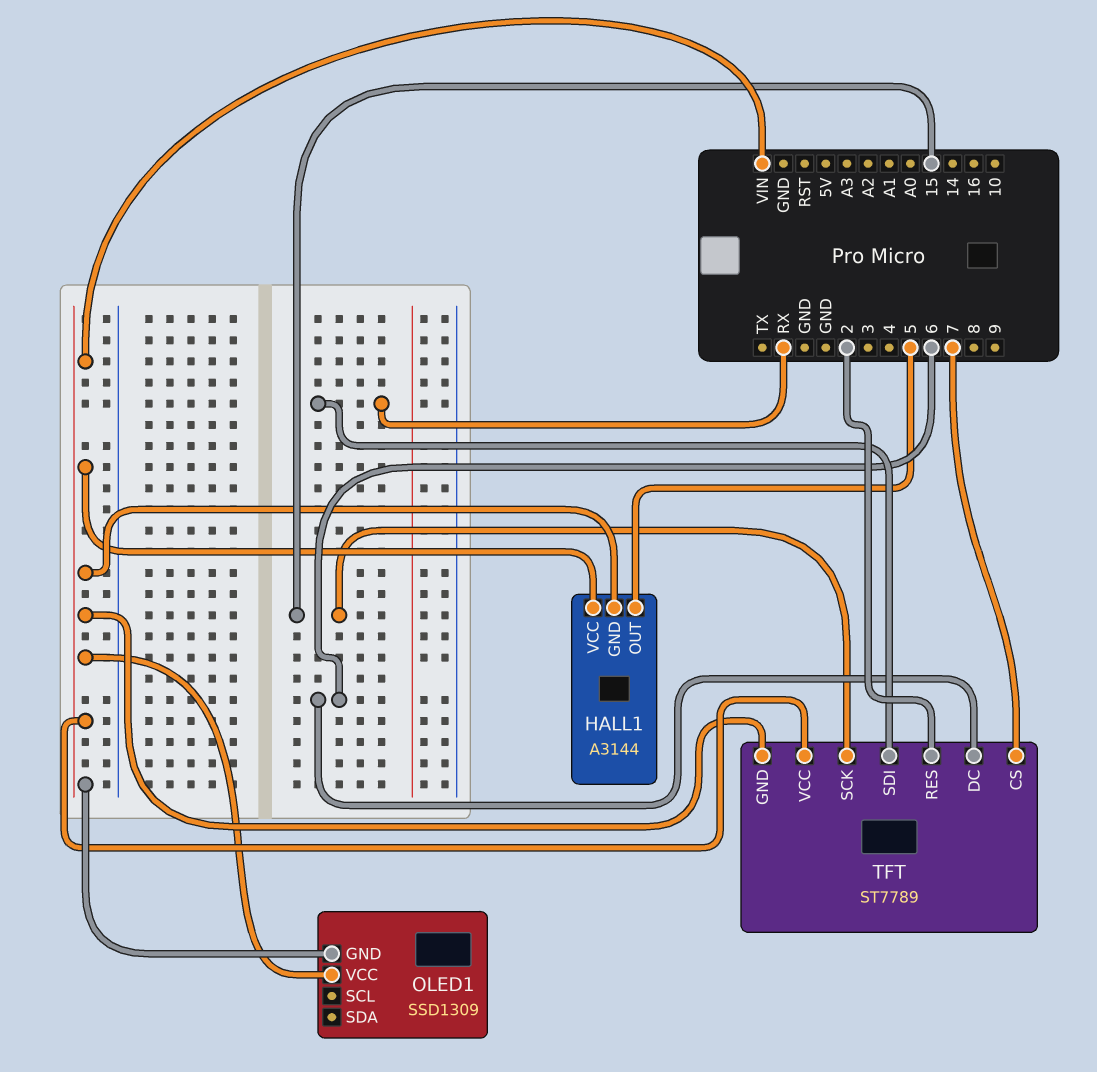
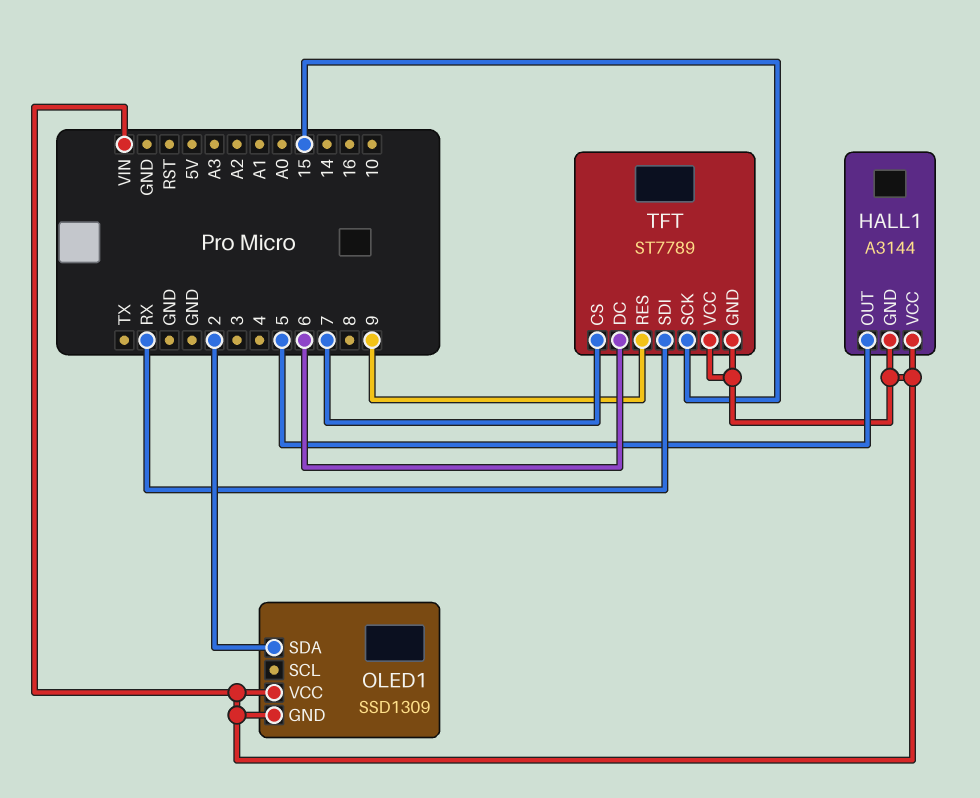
OLED1 pin SDA: none -> 2
TFT pin RES: 2 -> 9

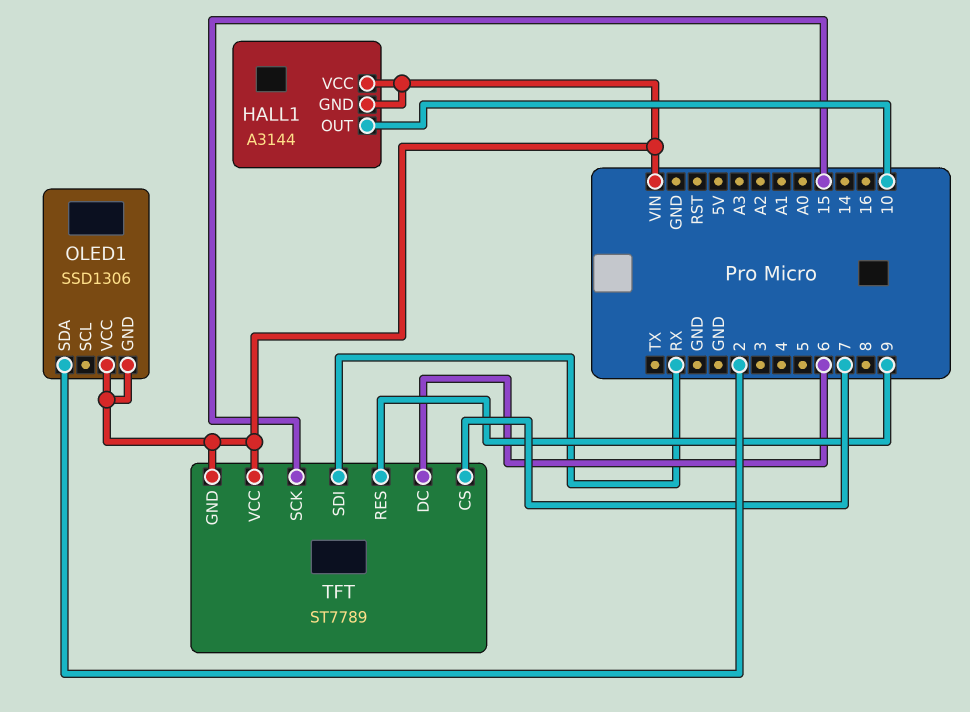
HALL1 pin OUT: 5 -> 10
OLED1: SSD1309 -> SSD1306

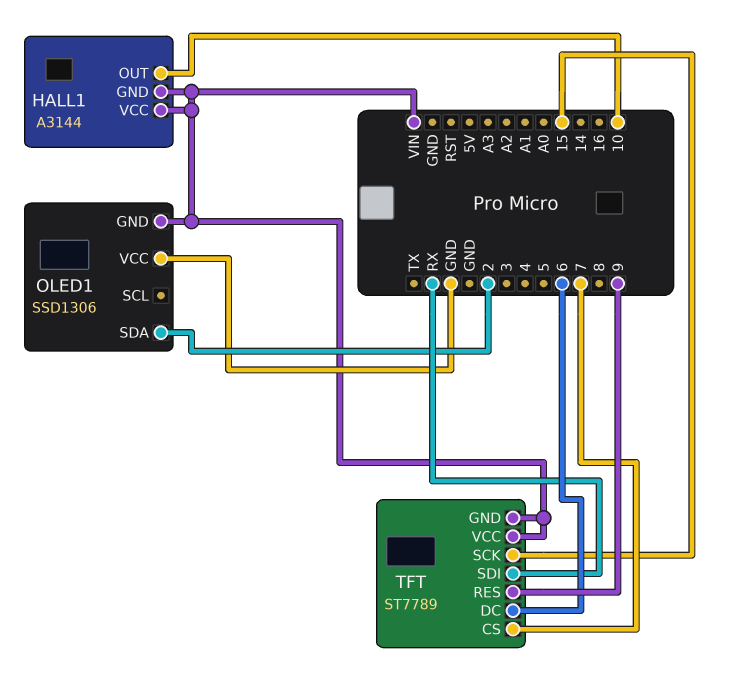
OLED1 pin VCC: VIN -> GND

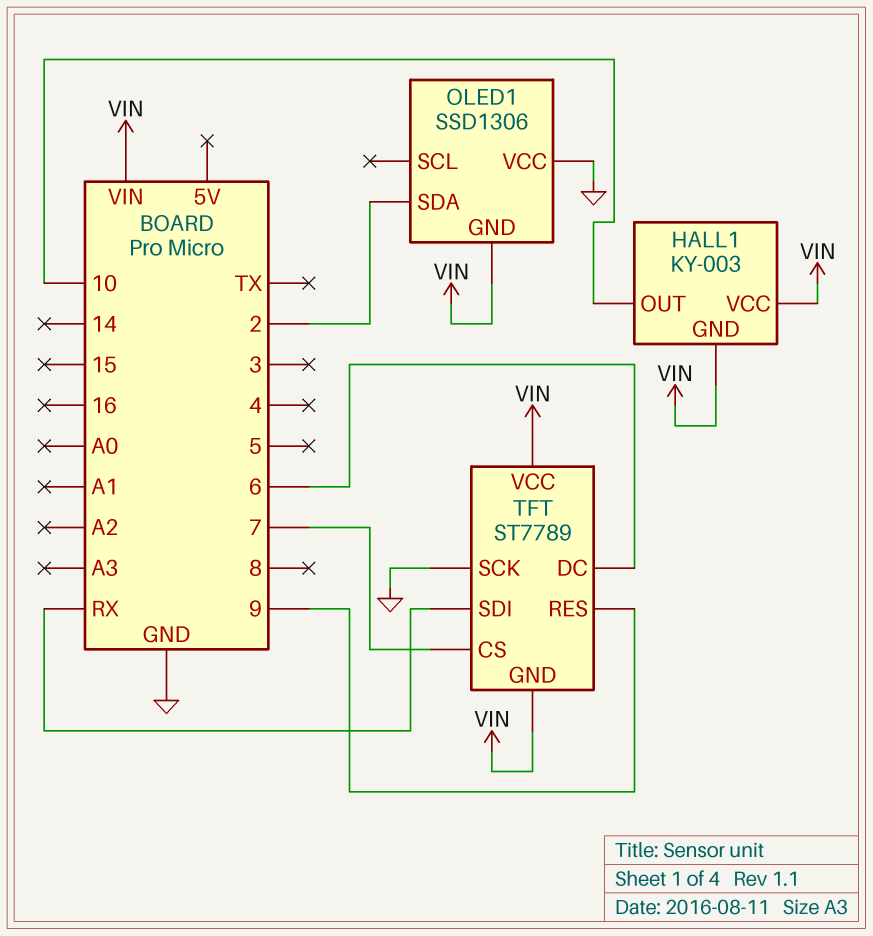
HALL1: A3144 -> KY-003
TFT pin SCK: 15 -> GND

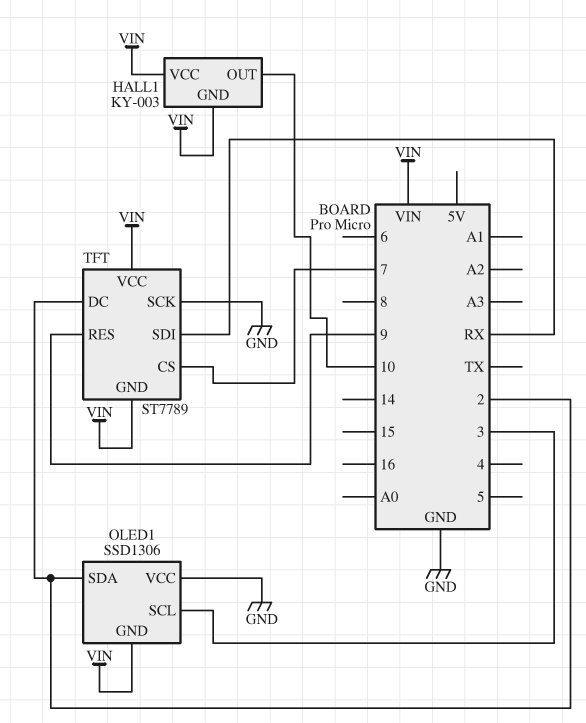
OLED1 pin SCL: none -> 3
TFT pin DC: 6 -> 2

